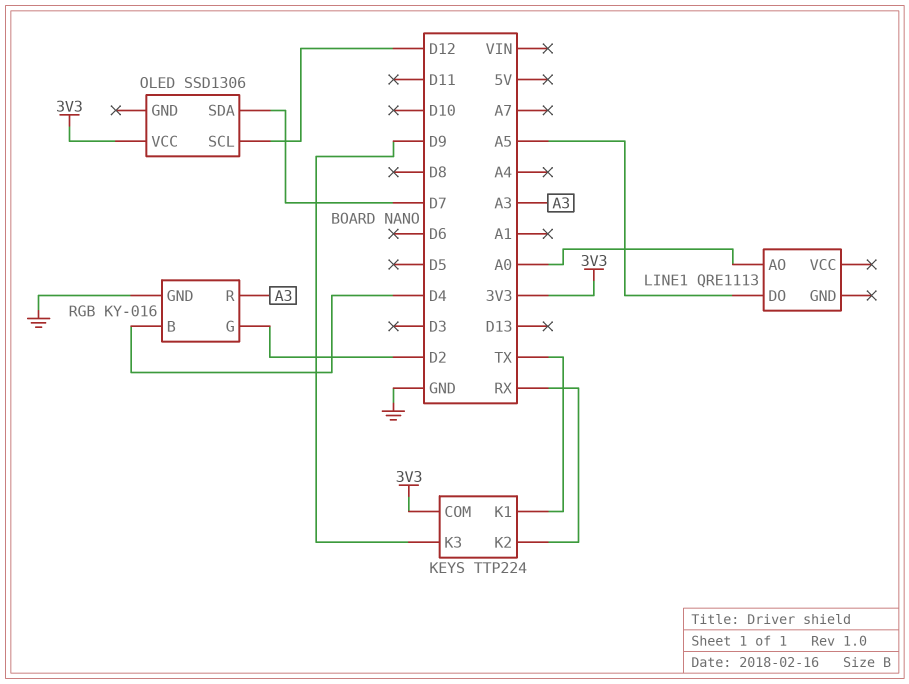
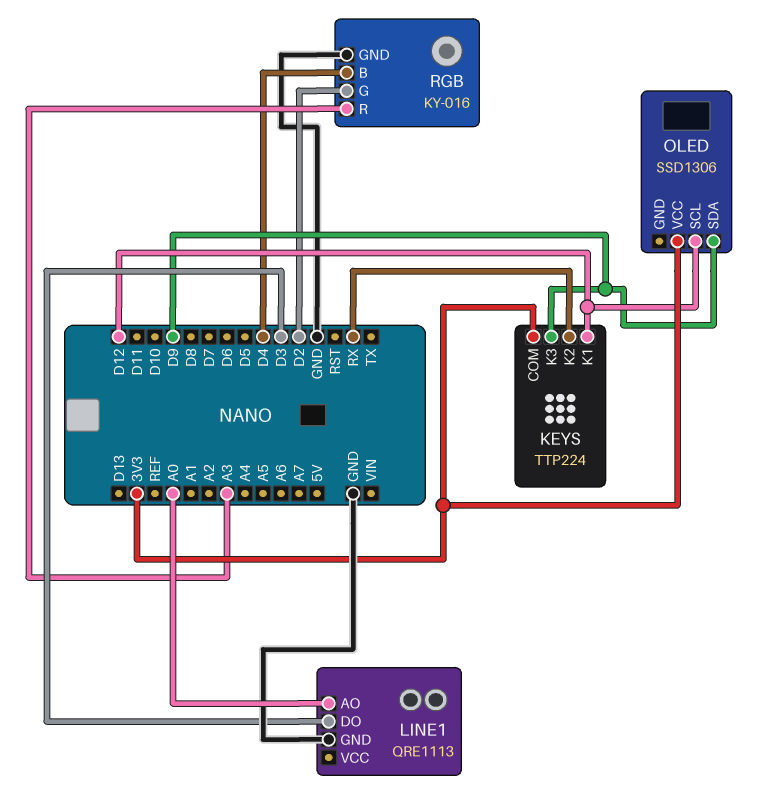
KEYS pin K1: TX -> D12
LINE1 pin DO: A5 -> D3
LINE1 pin GND: none -> GND
OLED pin SDA: D7 -> D9

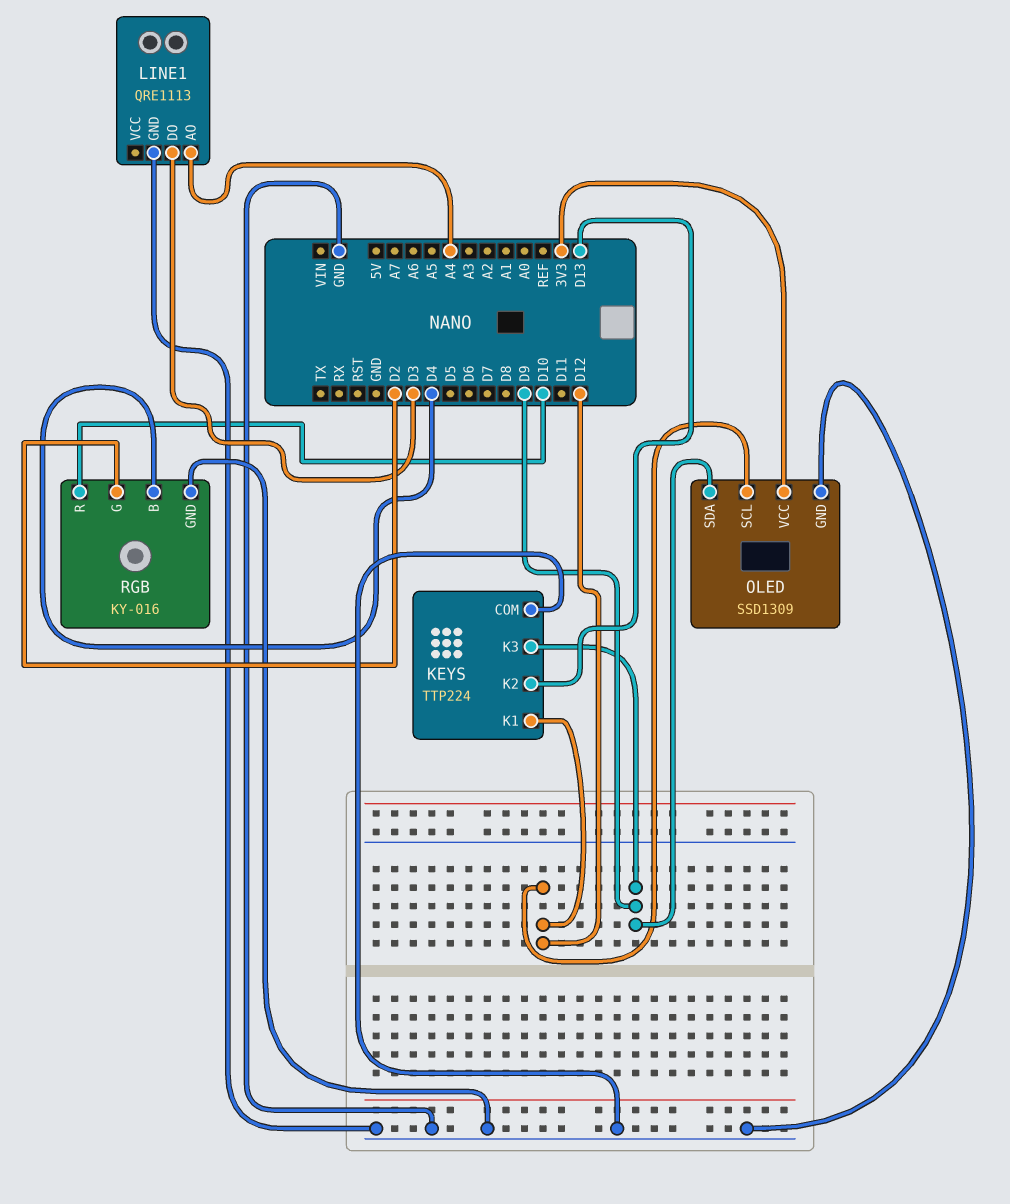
KEYS pin COM: 3V3 -> GND
KEYS pin K2: RX -> D13
LINE1 pin AO: A0 -> A4
OLED: SSD1306 -> SSD1309
OLED pin GND: none -> GND
RGB pin R: A3 -> D10

